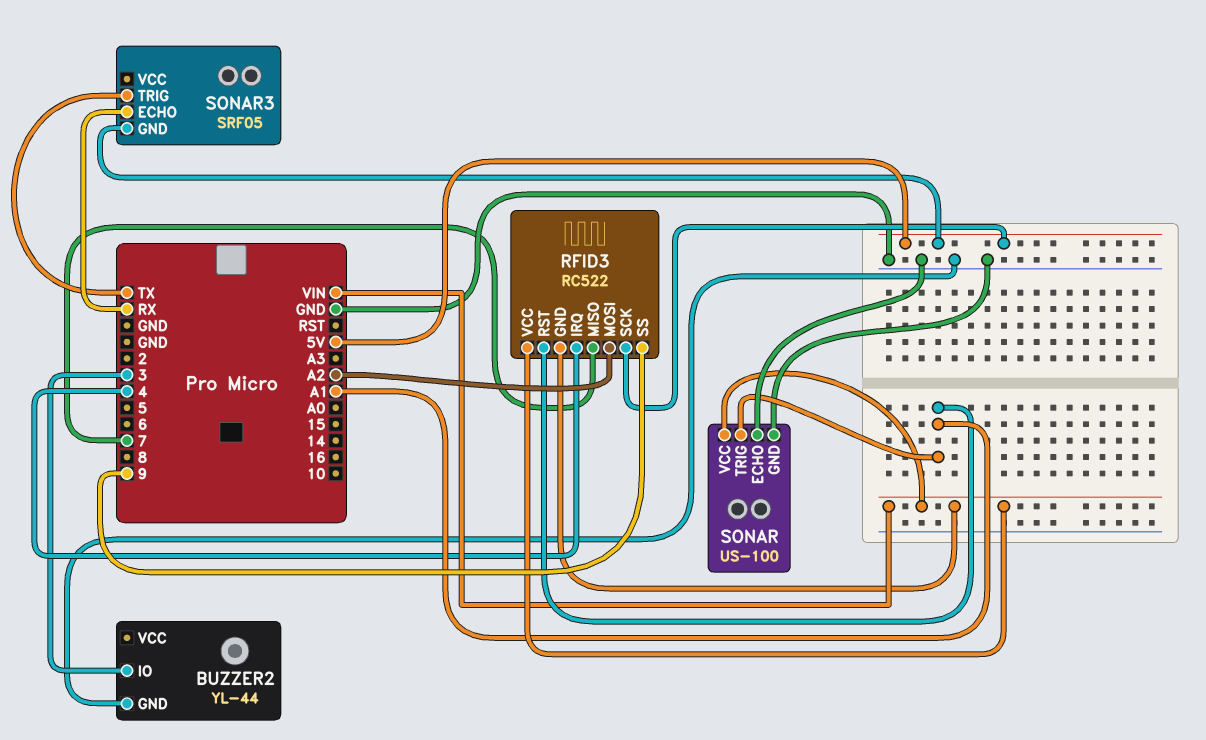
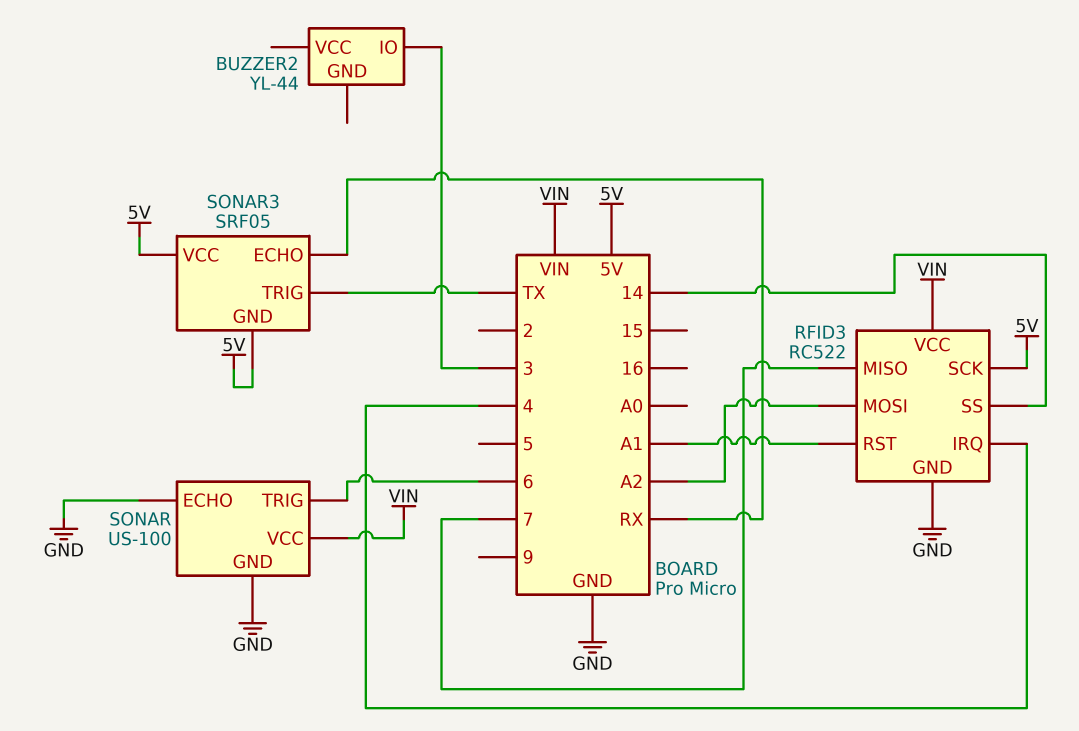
BUZZER2 pin GND: GND -> none
RFID3 pin GND: VIN -> GND
RFID3 pin SS: 9 -> 14
SONAR pin TRIG: A1 -> 6
SONAR3 pin VCC: none -> 5V

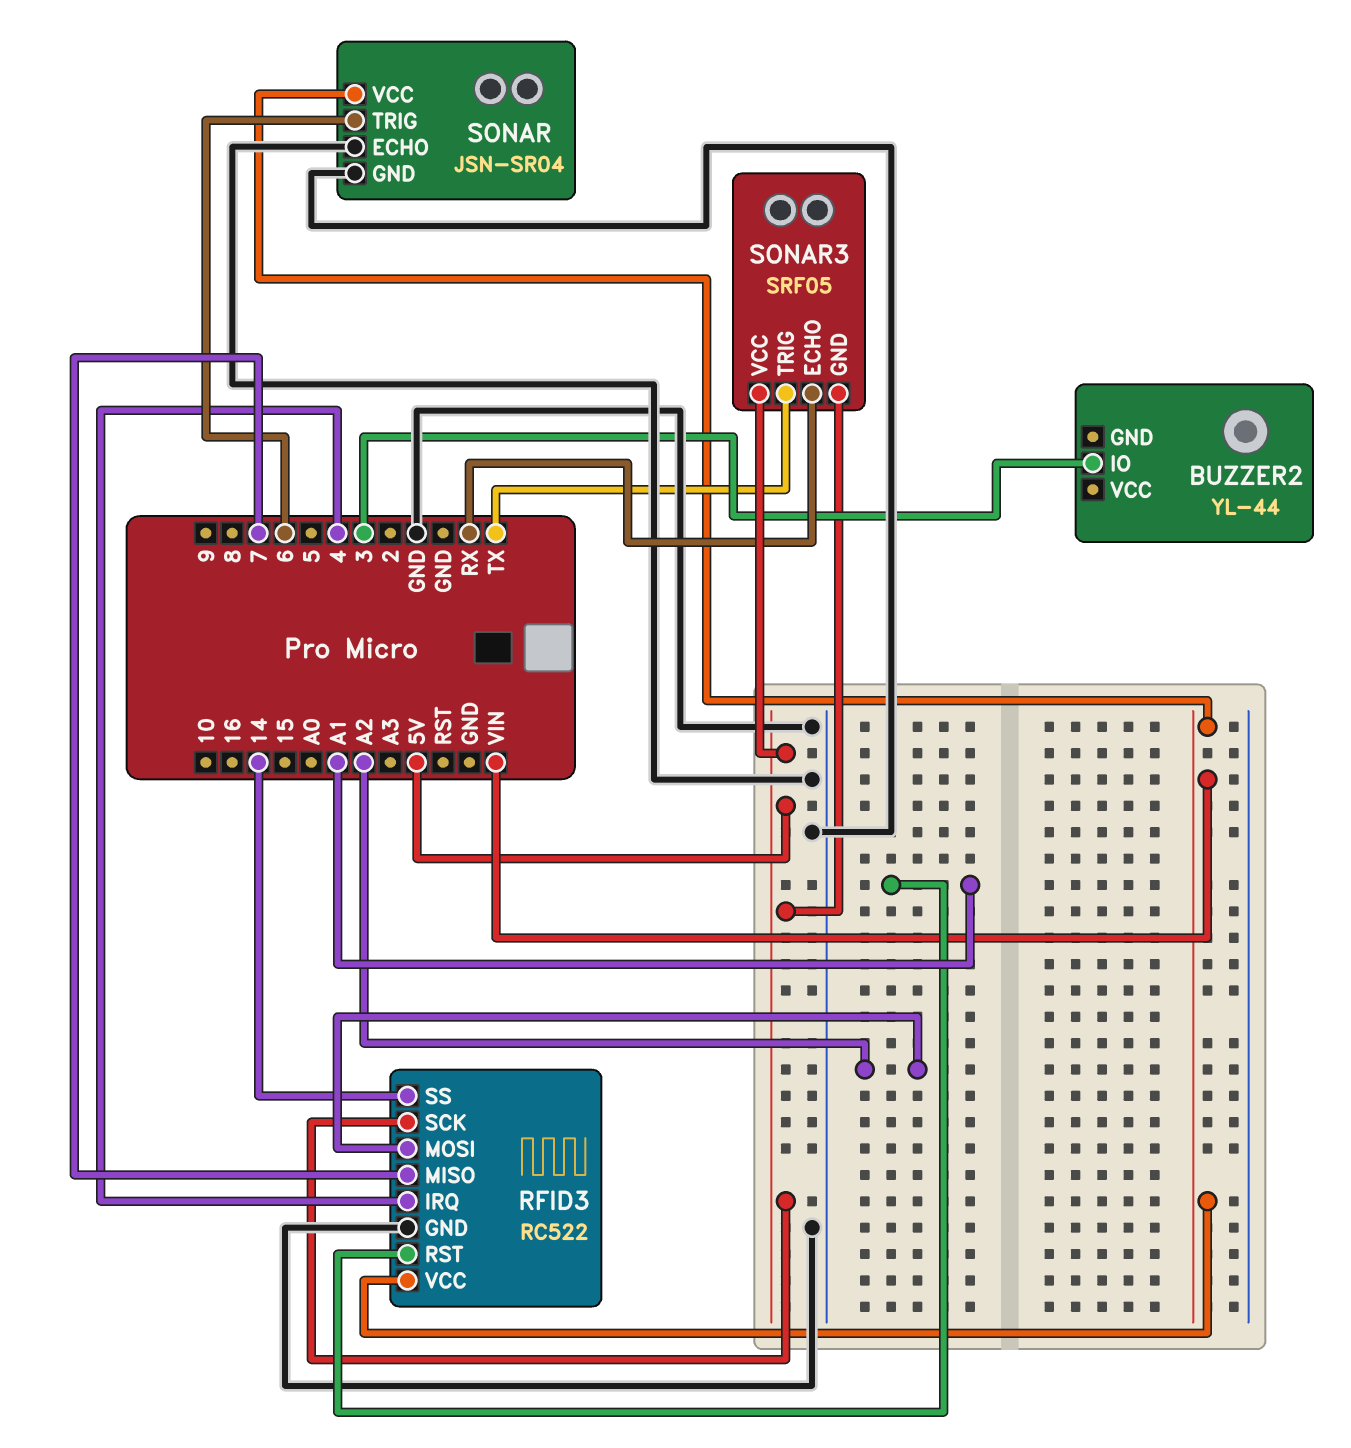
SONAR: US-100 -> JSN-SR04

